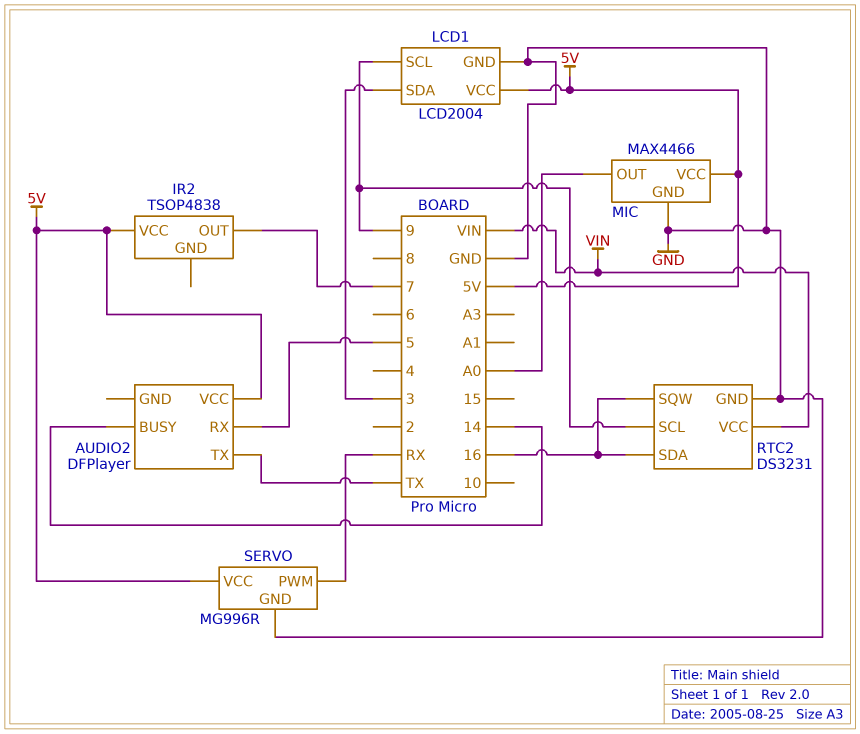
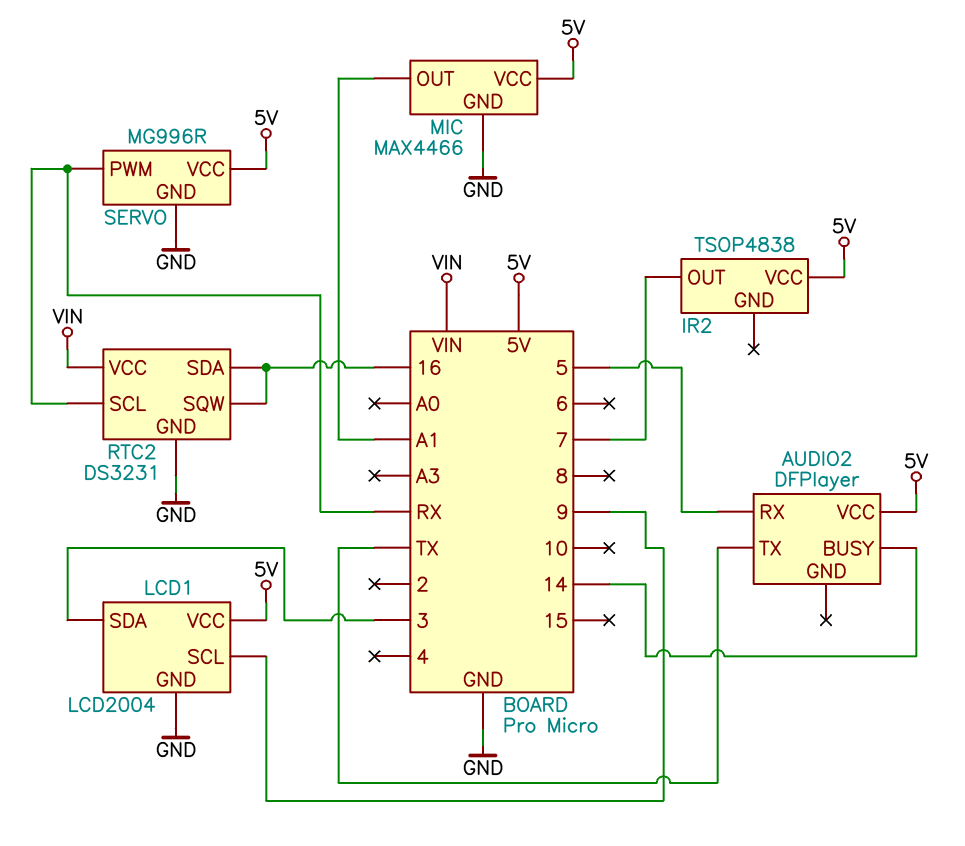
MIC pin OUT: A0 -> A1
RTC2 pin SCL: 9 -> RX

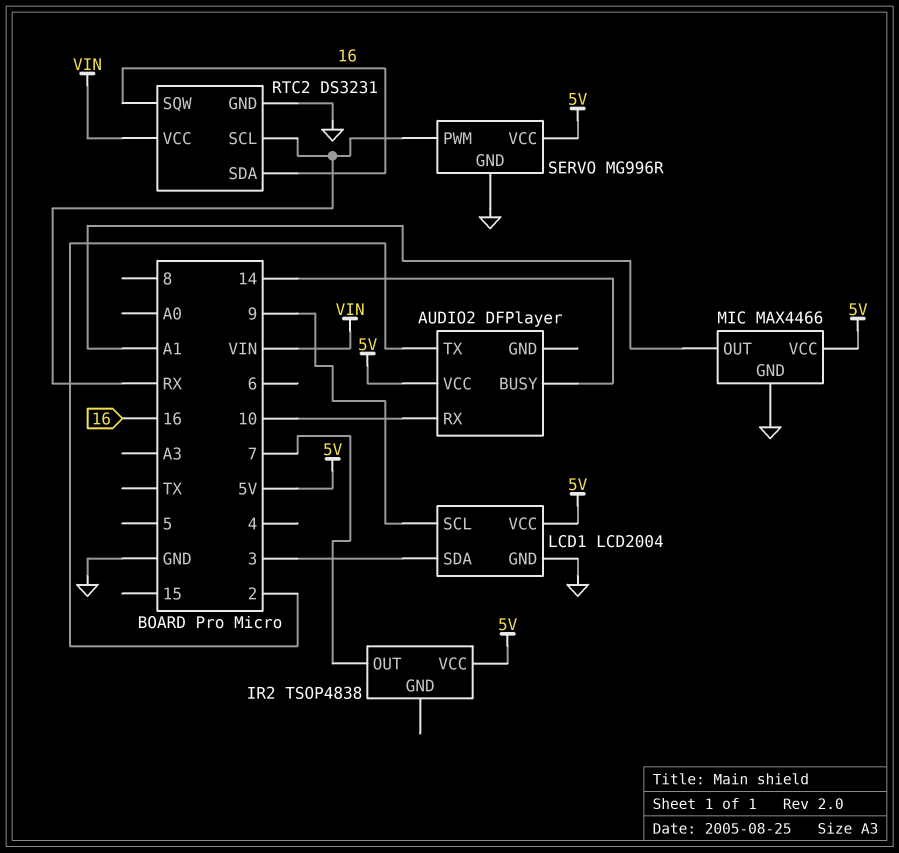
AUDIO2 pin RX: 5 -> 10
AUDIO2 pin TX: TX -> 2

